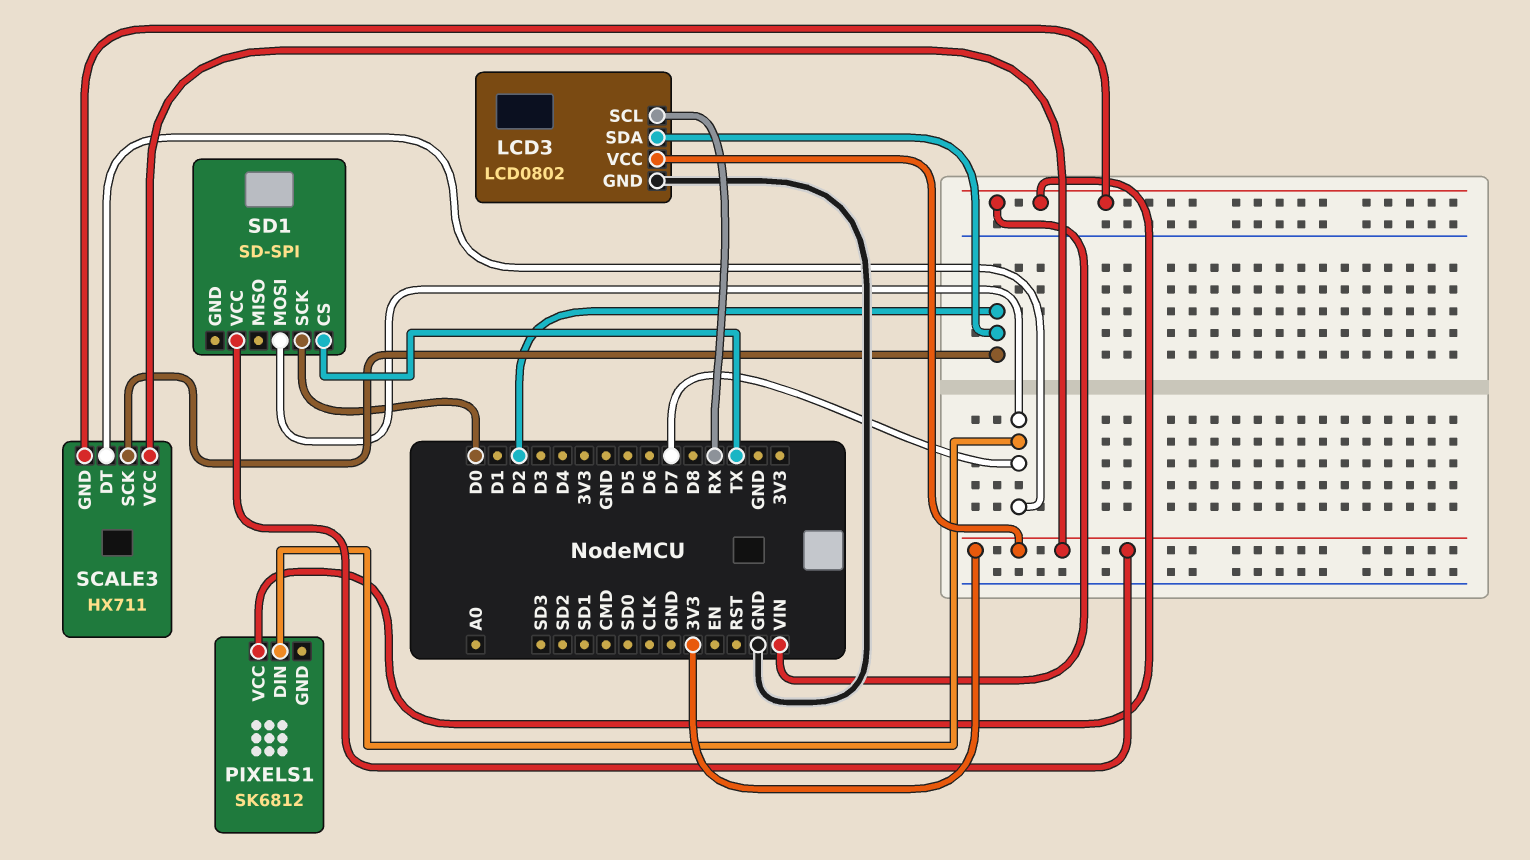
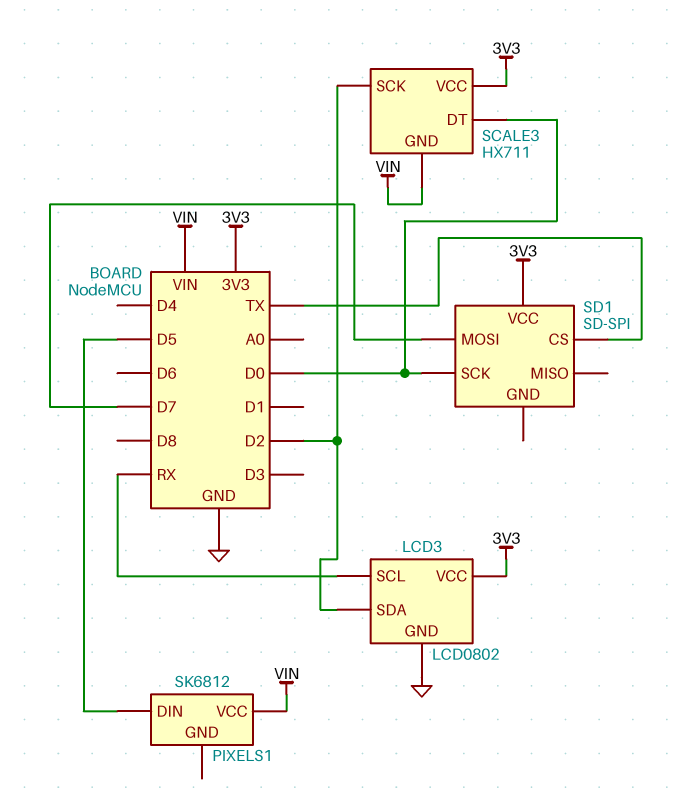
PIXELS1 pin DIN: D7 -> D5
SCALE3 pin DT: D7 -> D0

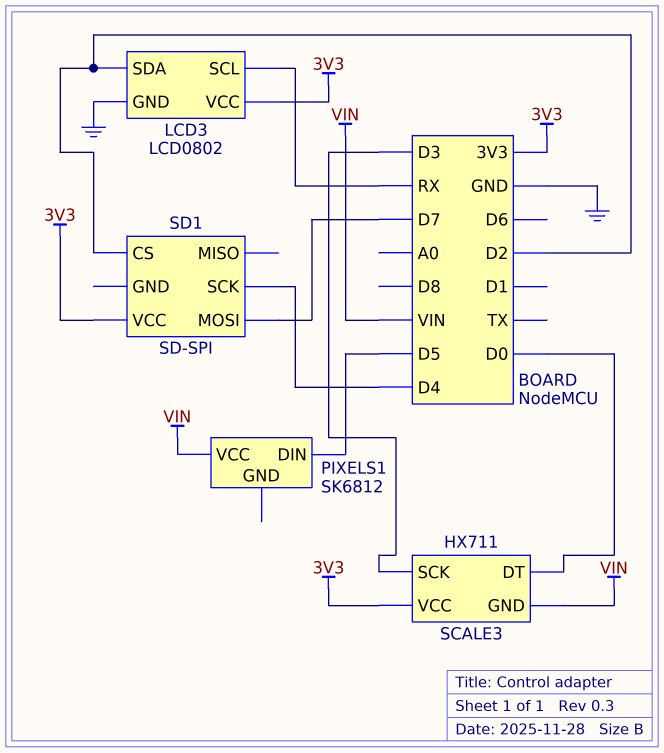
SCALE3 pin SCK: D2 -> D3
SD1 pin CS: TX -> D2
SD1 pin SCK: D0 -> D4

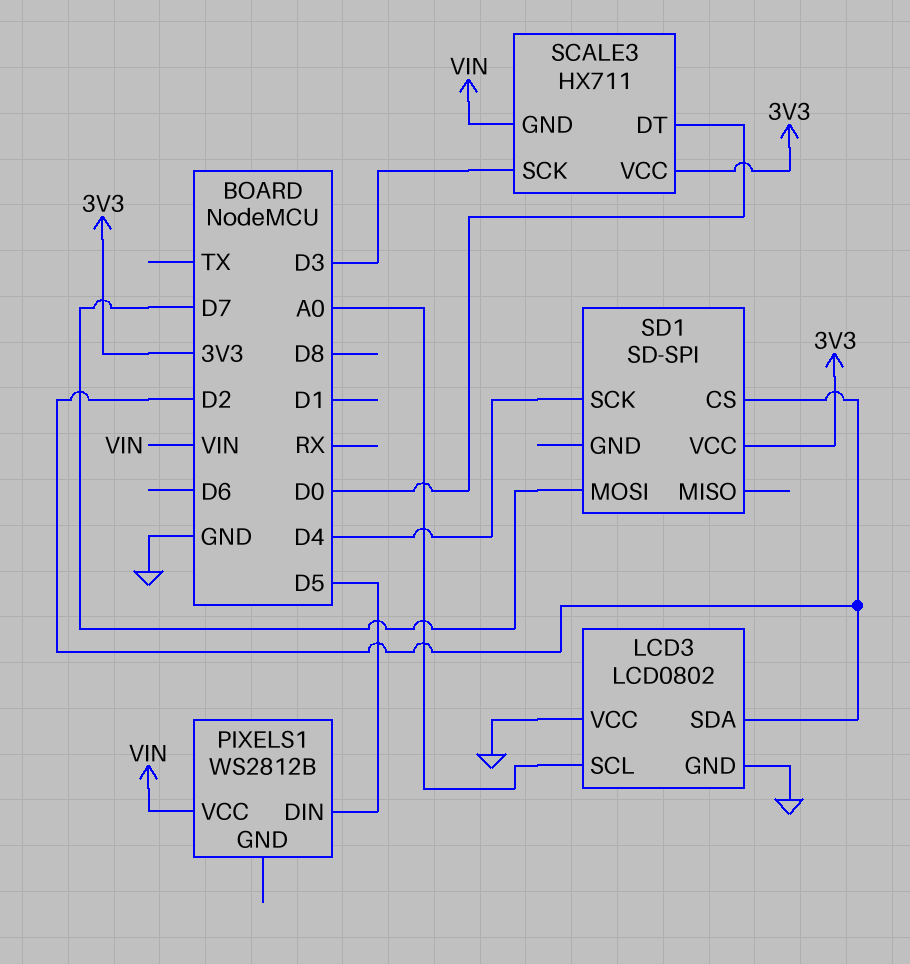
LCD3 pin SCL: RX -> A0
LCD3 pin VCC: 3V3 -> GND
PIXELS1: SK6812 -> WS2812B

